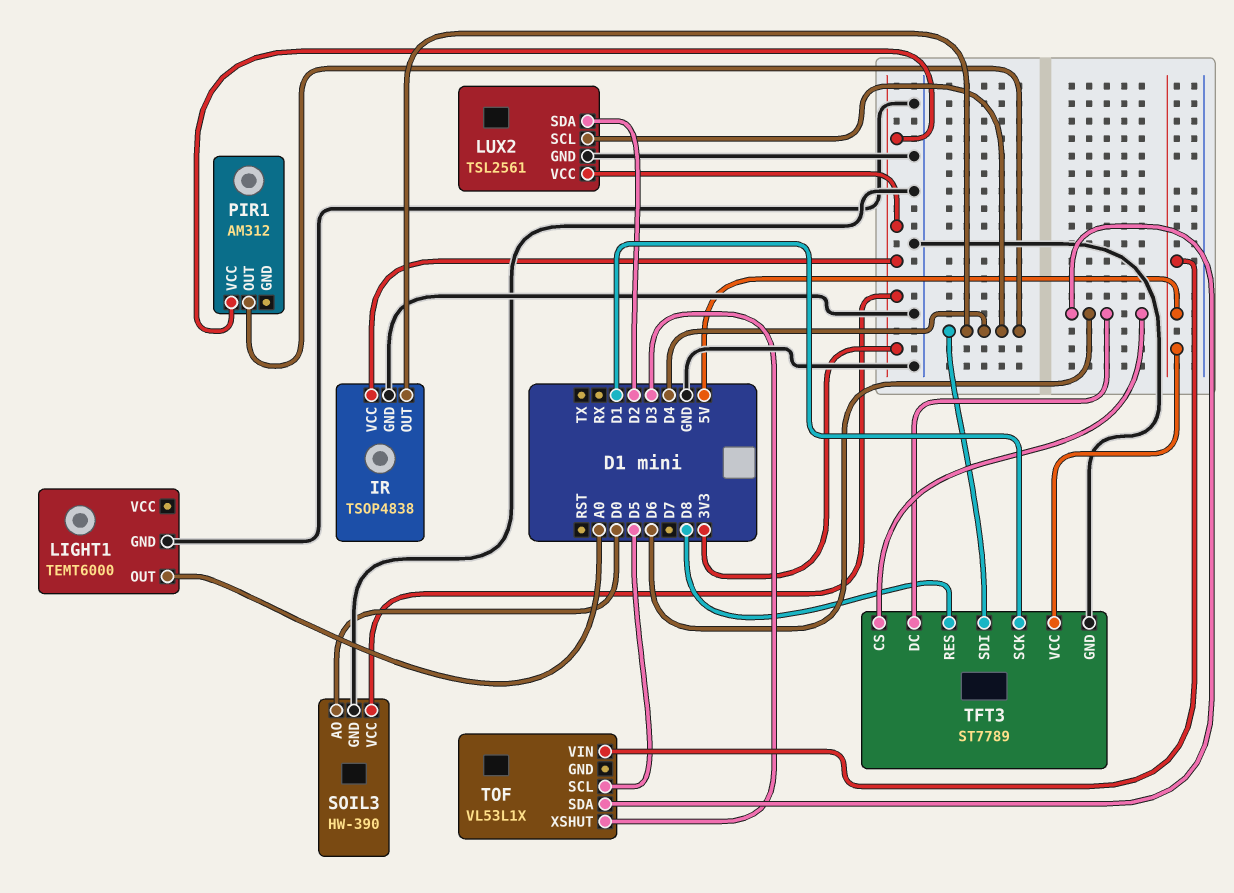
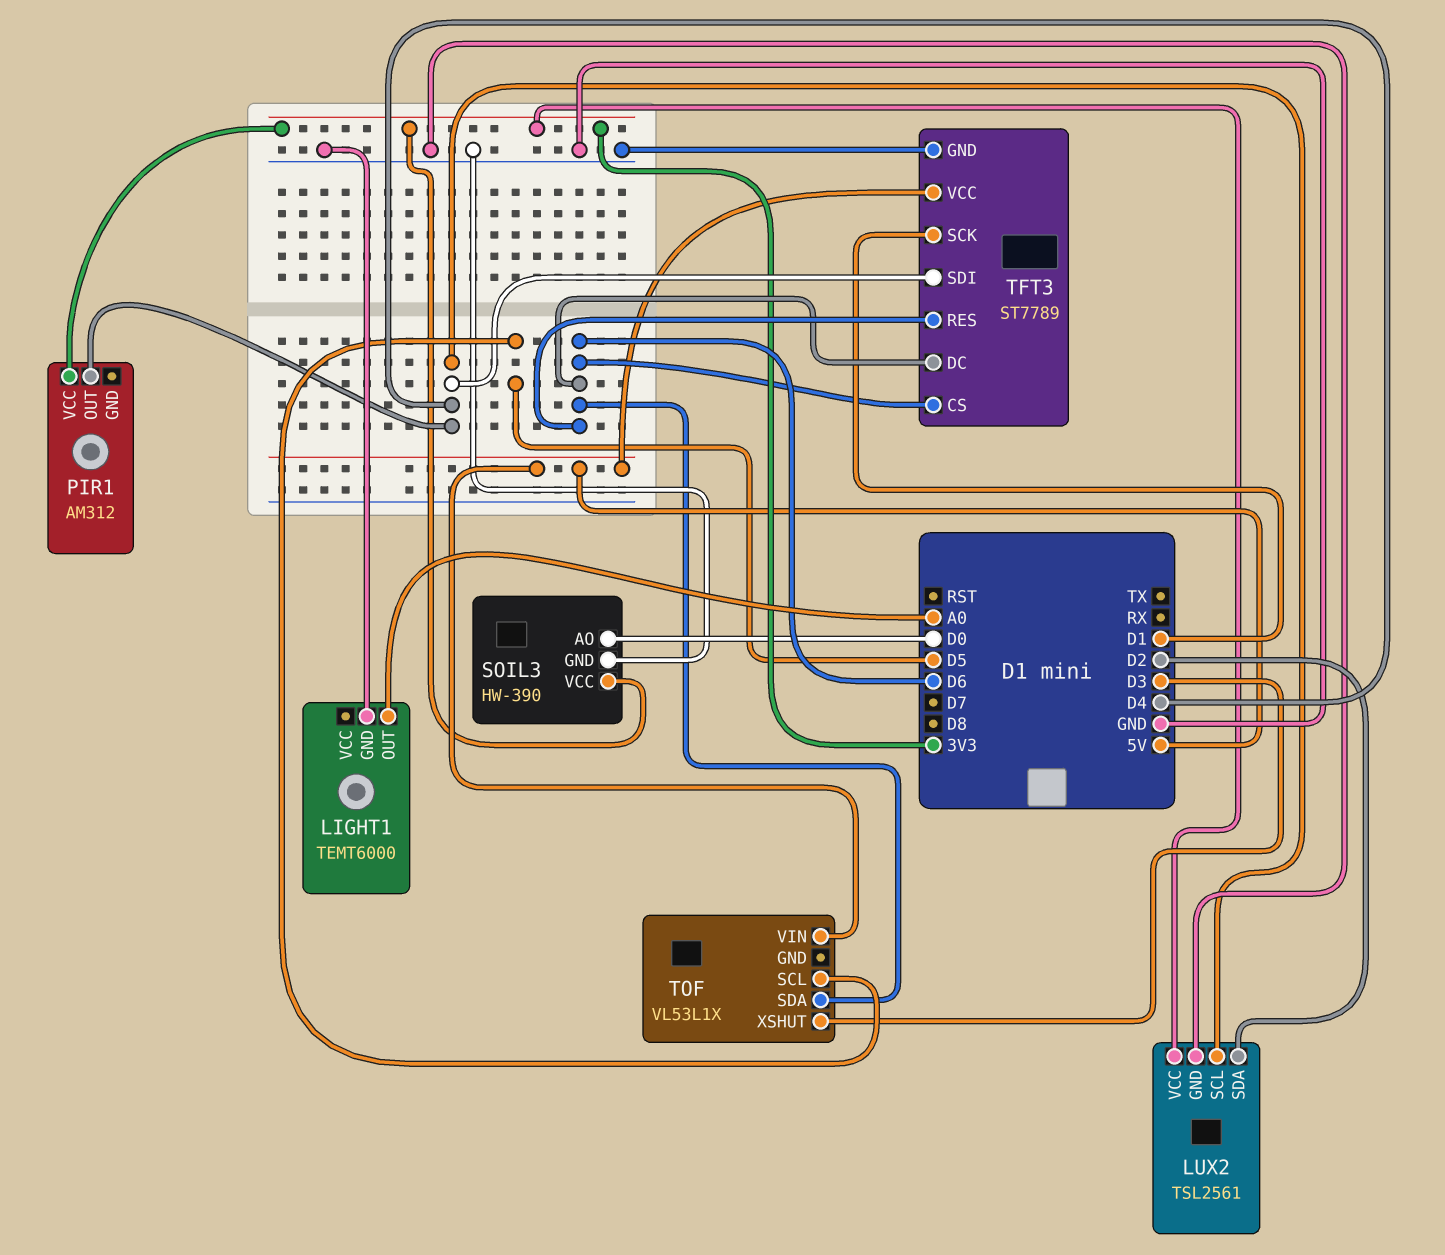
IR: TSOP4838 -> none
IR pin GND: GND -> none
IR pin OUT: D4 -> none
IR pin VCC: 3V3 -> none
TFT3 pin RES: D8 -> D6

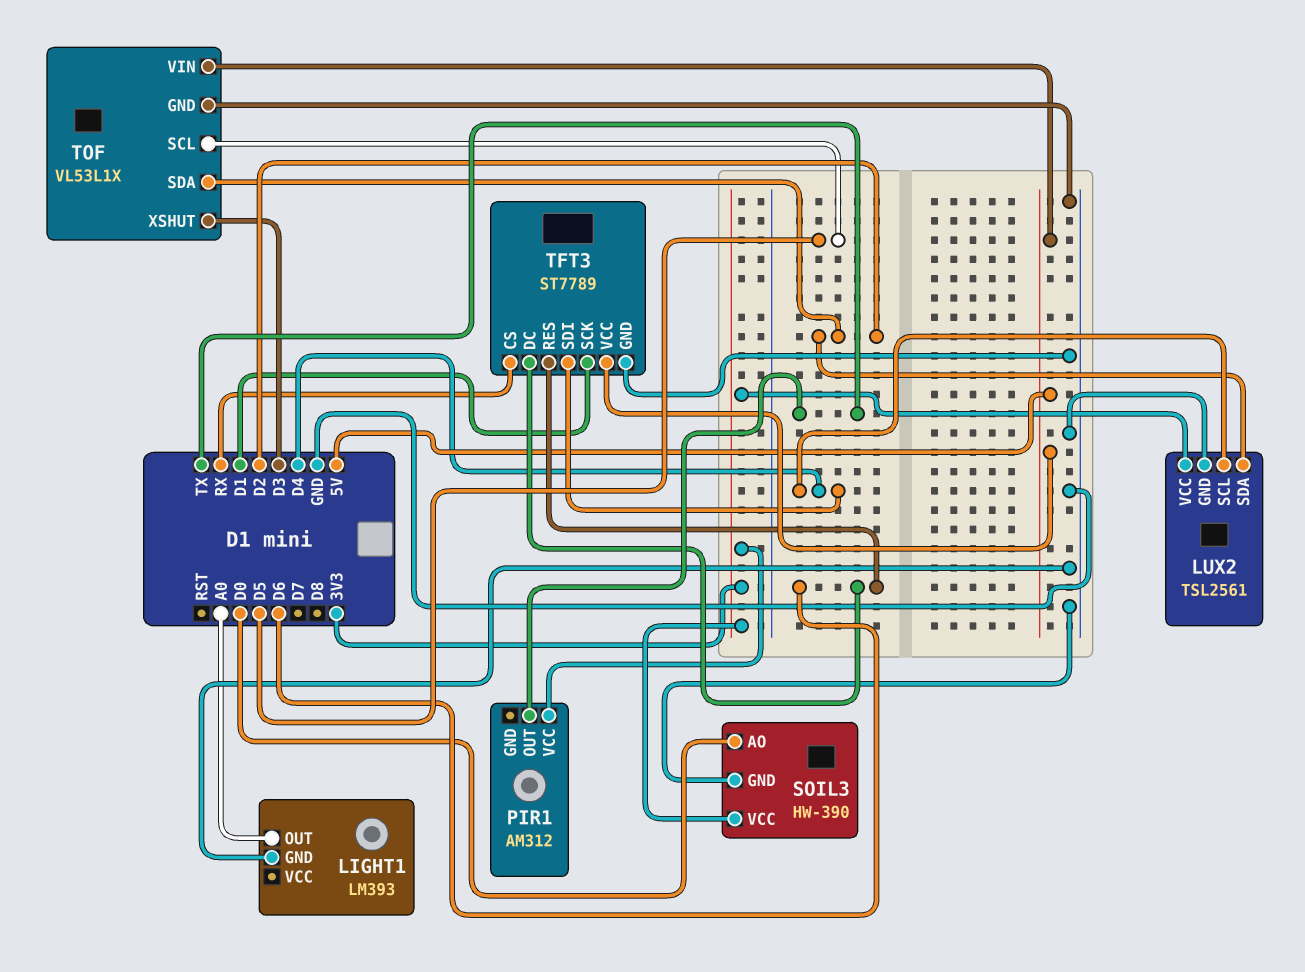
LIGHT1: TEMT6000 -> LM393
PIR1 pin OUT: D4 -> TX
TFT3 pin CS: D6 -> RX
TOF pin GND: none -> GND
TOF pin SDA: D6 -> D2

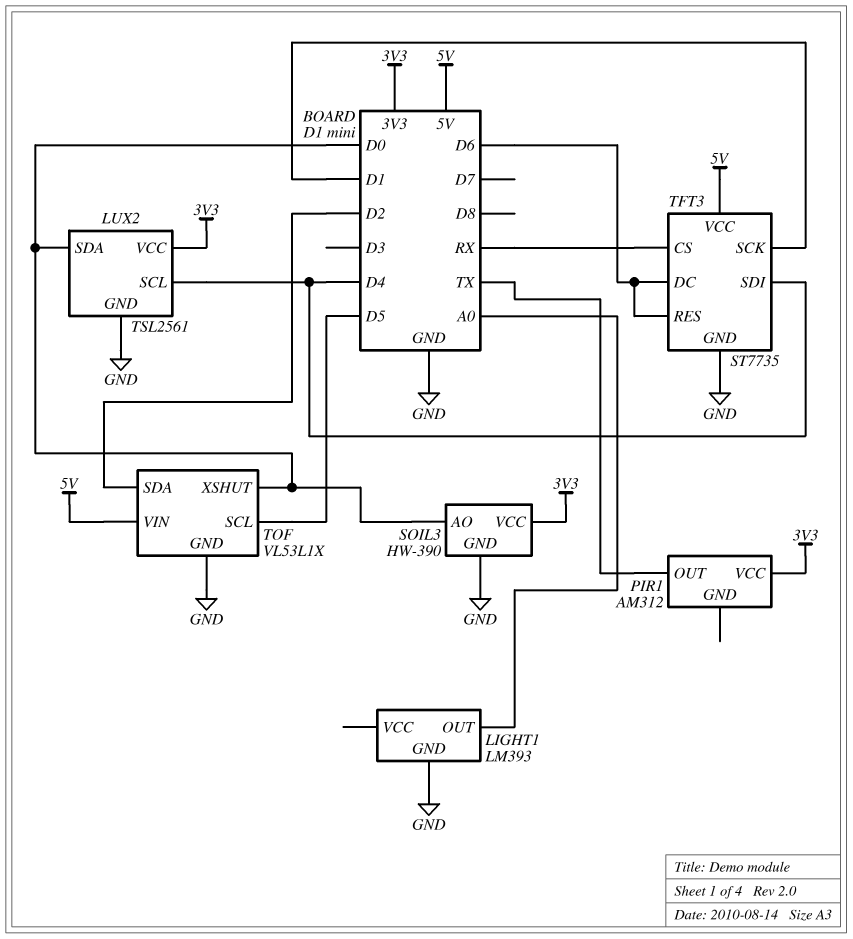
LUX2 pin SDA: D2 -> D0
TFT3: ST7789 -> ST7735
TOF pin XSHUT: D3 -> D0

